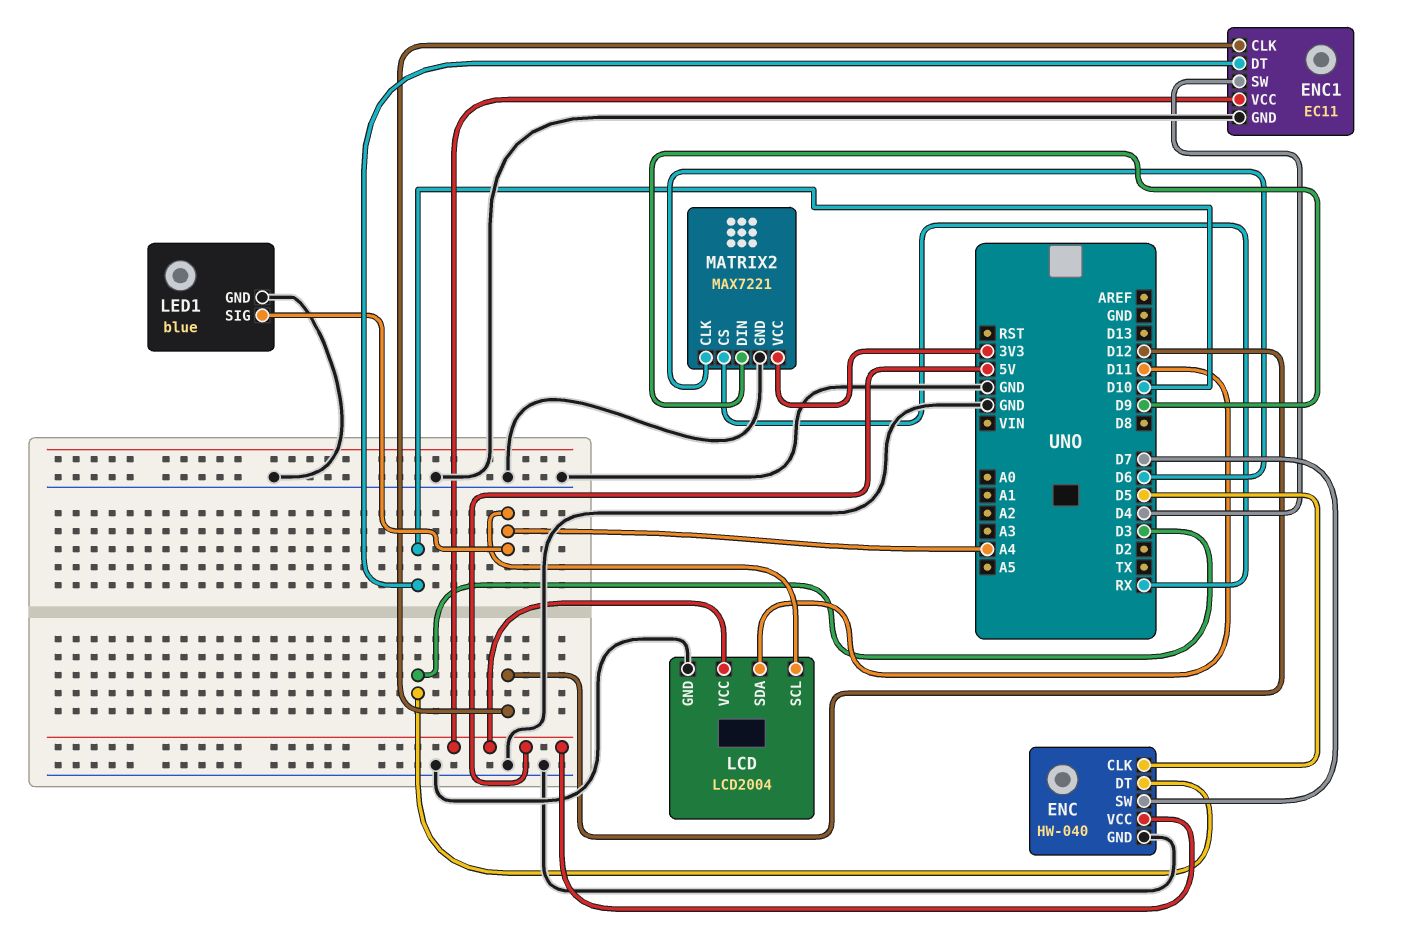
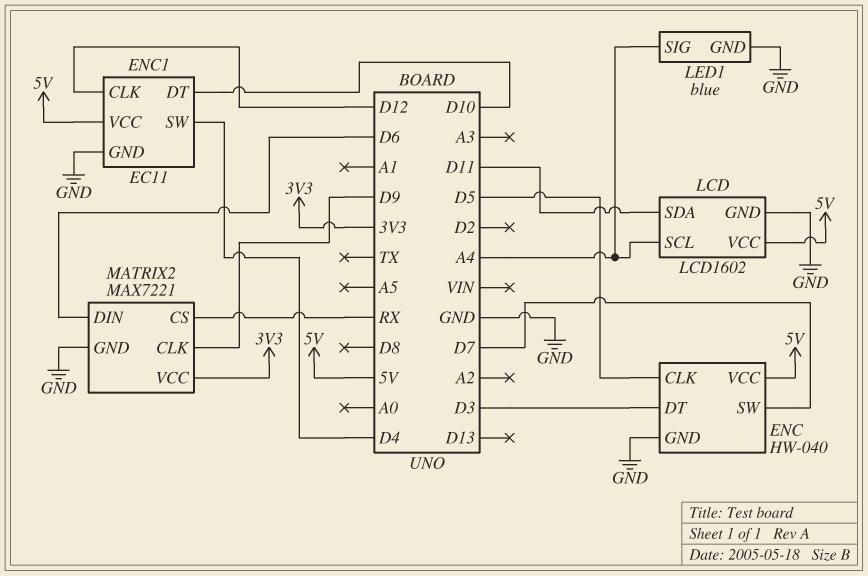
LCD: LCD2004 -> LCD1602
MATRIX2 pin CLK: D6 -> D9
MATRIX2 pin DIN: D9 -> D6

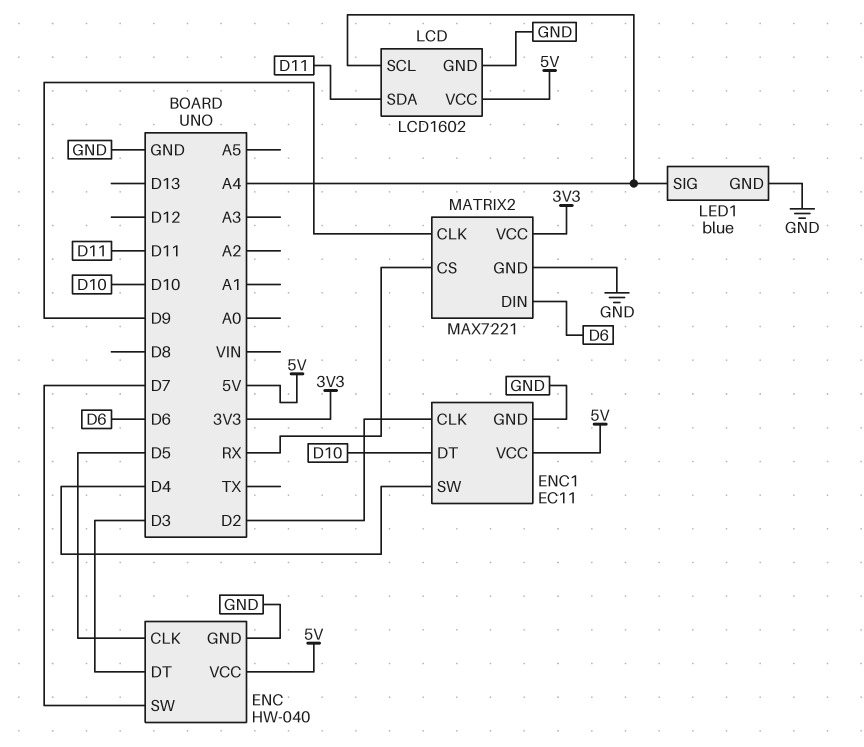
ENC1 pin CLK: D12 -> D2

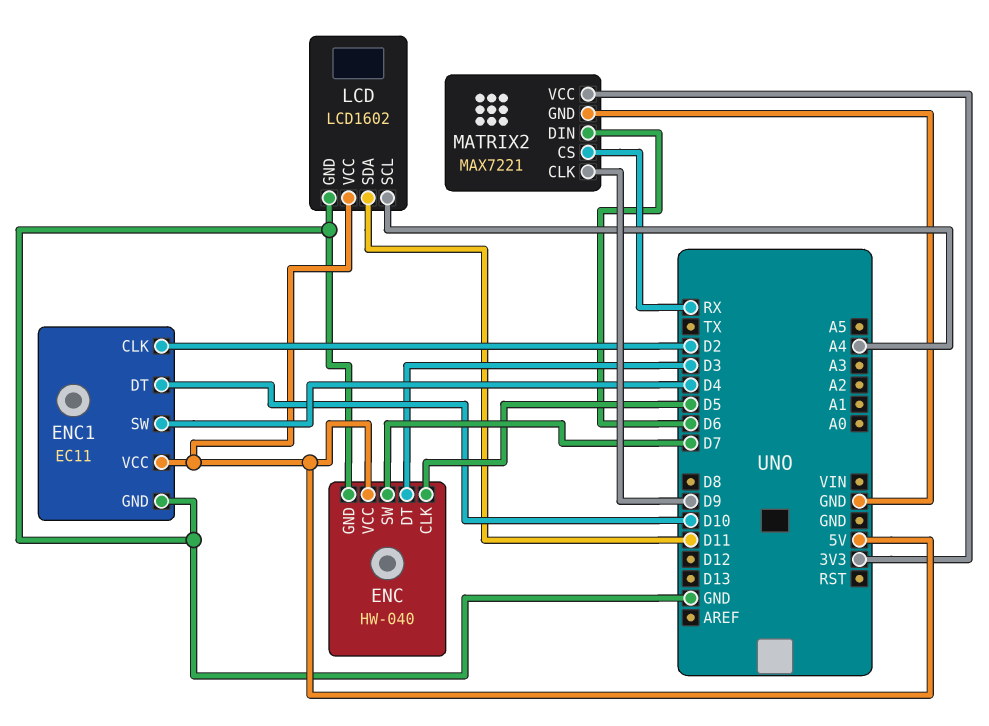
LED1: blue -> none
LED1 pin GND: GND -> none
LED1 pin SIG: A4 -> none

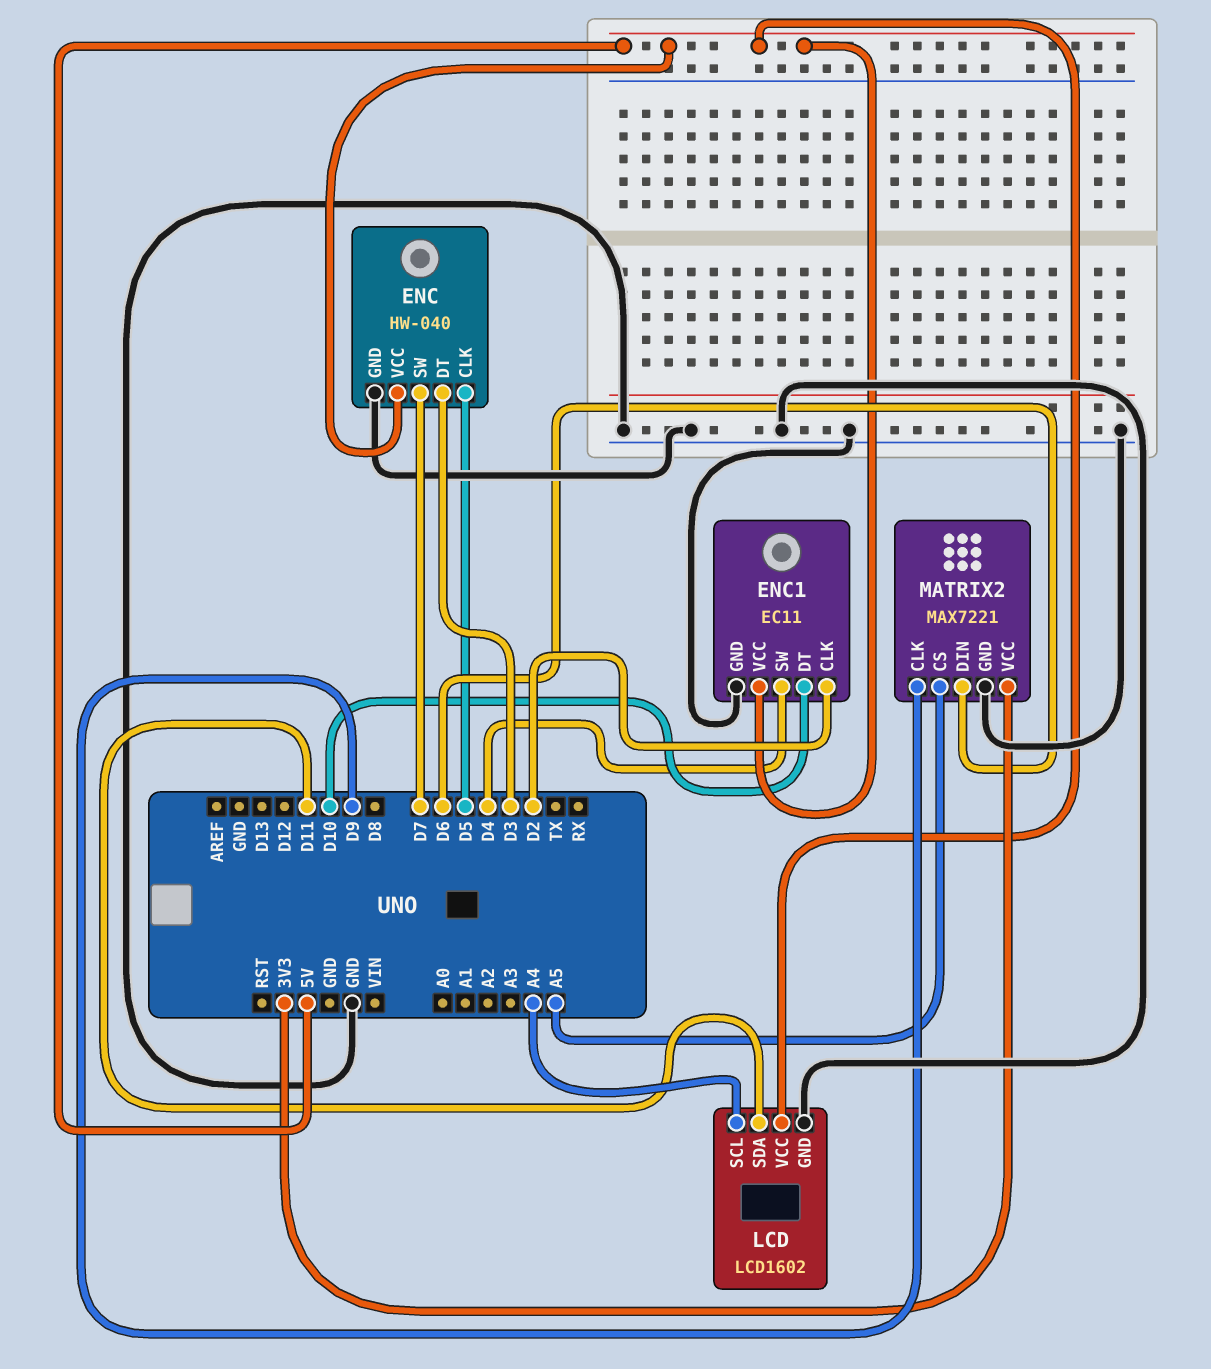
MATRIX2 pin CS: RX -> A5

